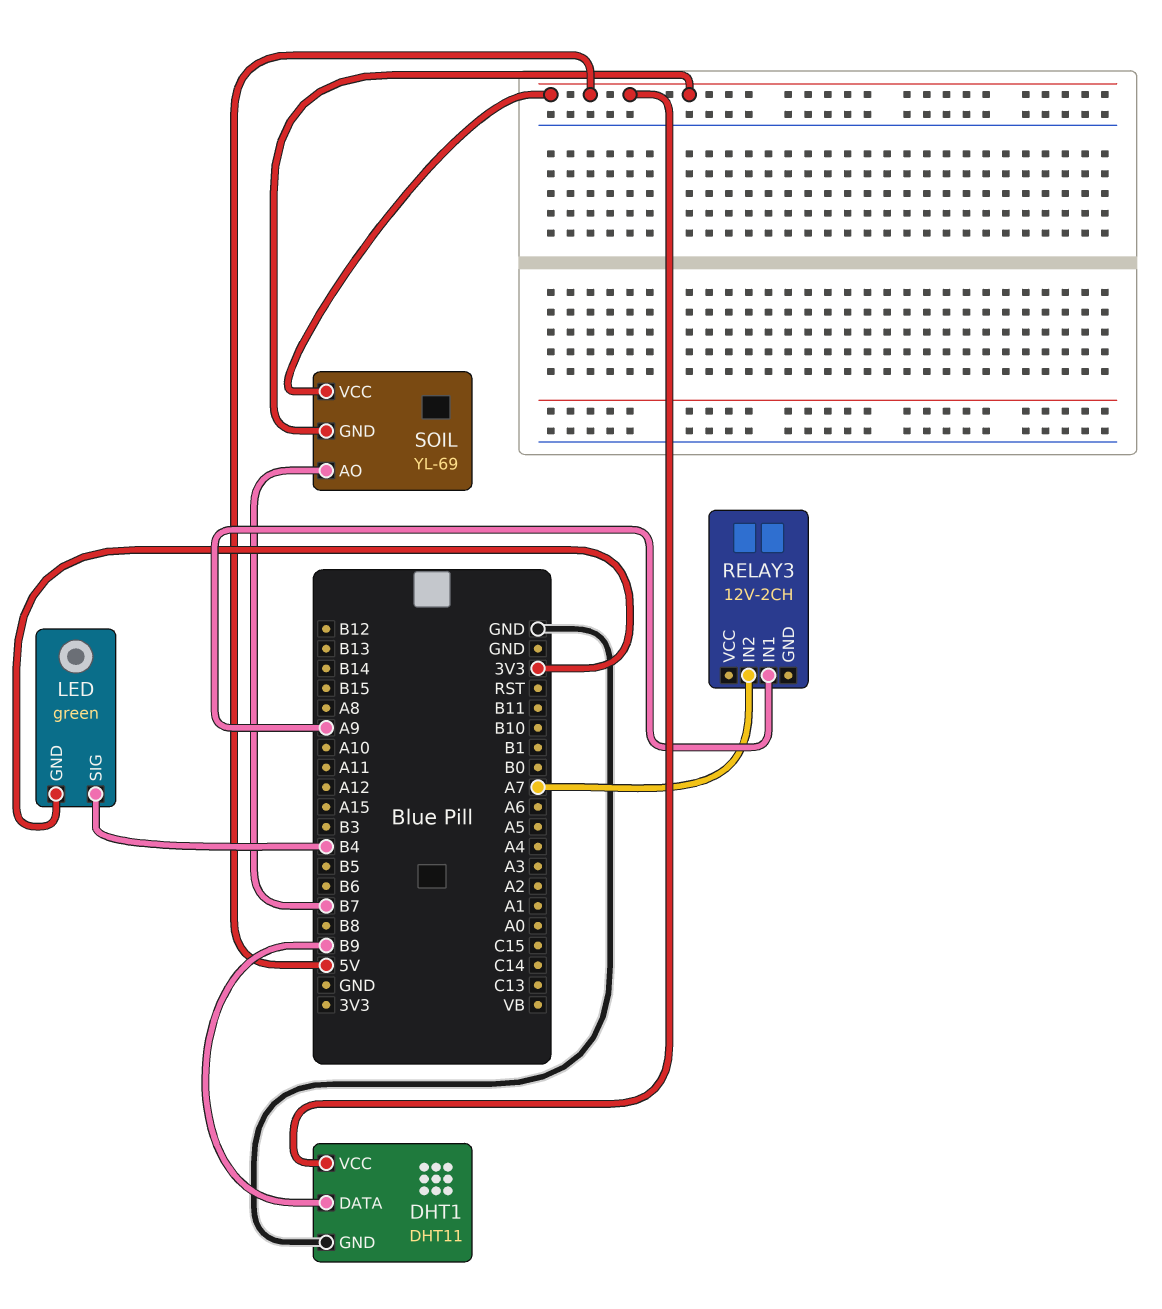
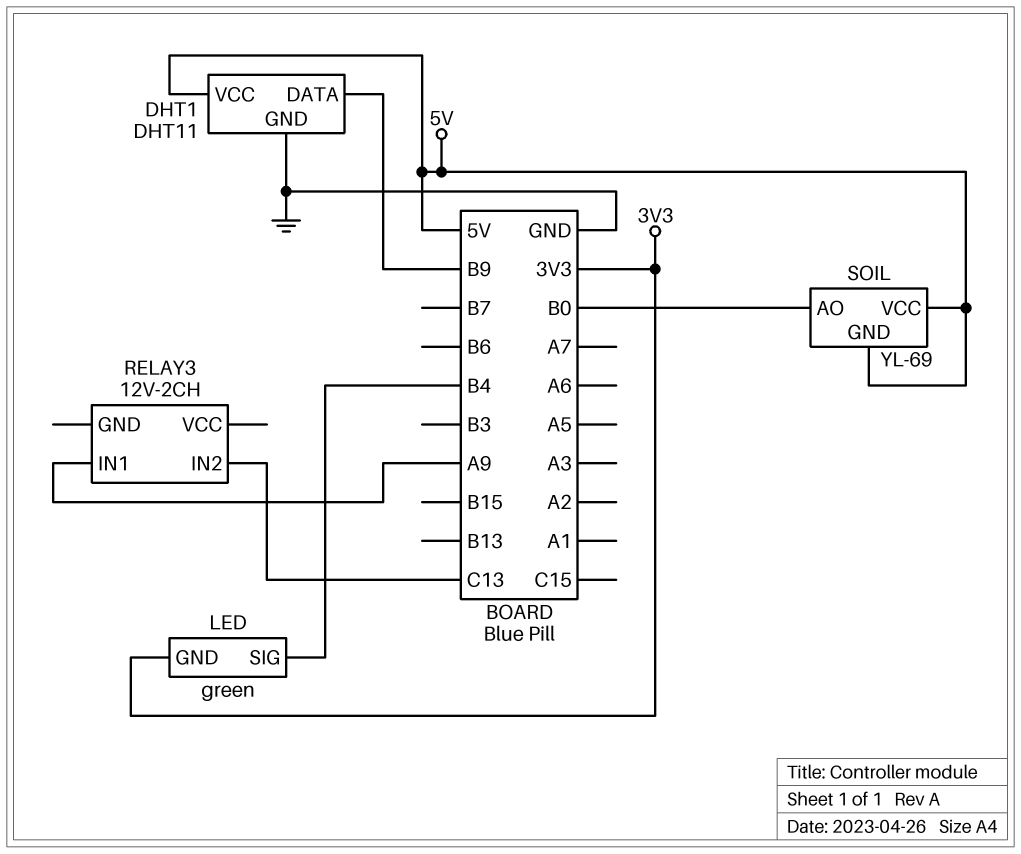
RELAY3 pin IN2: A7 -> C13
SOIL pin AO: B7 -> B0

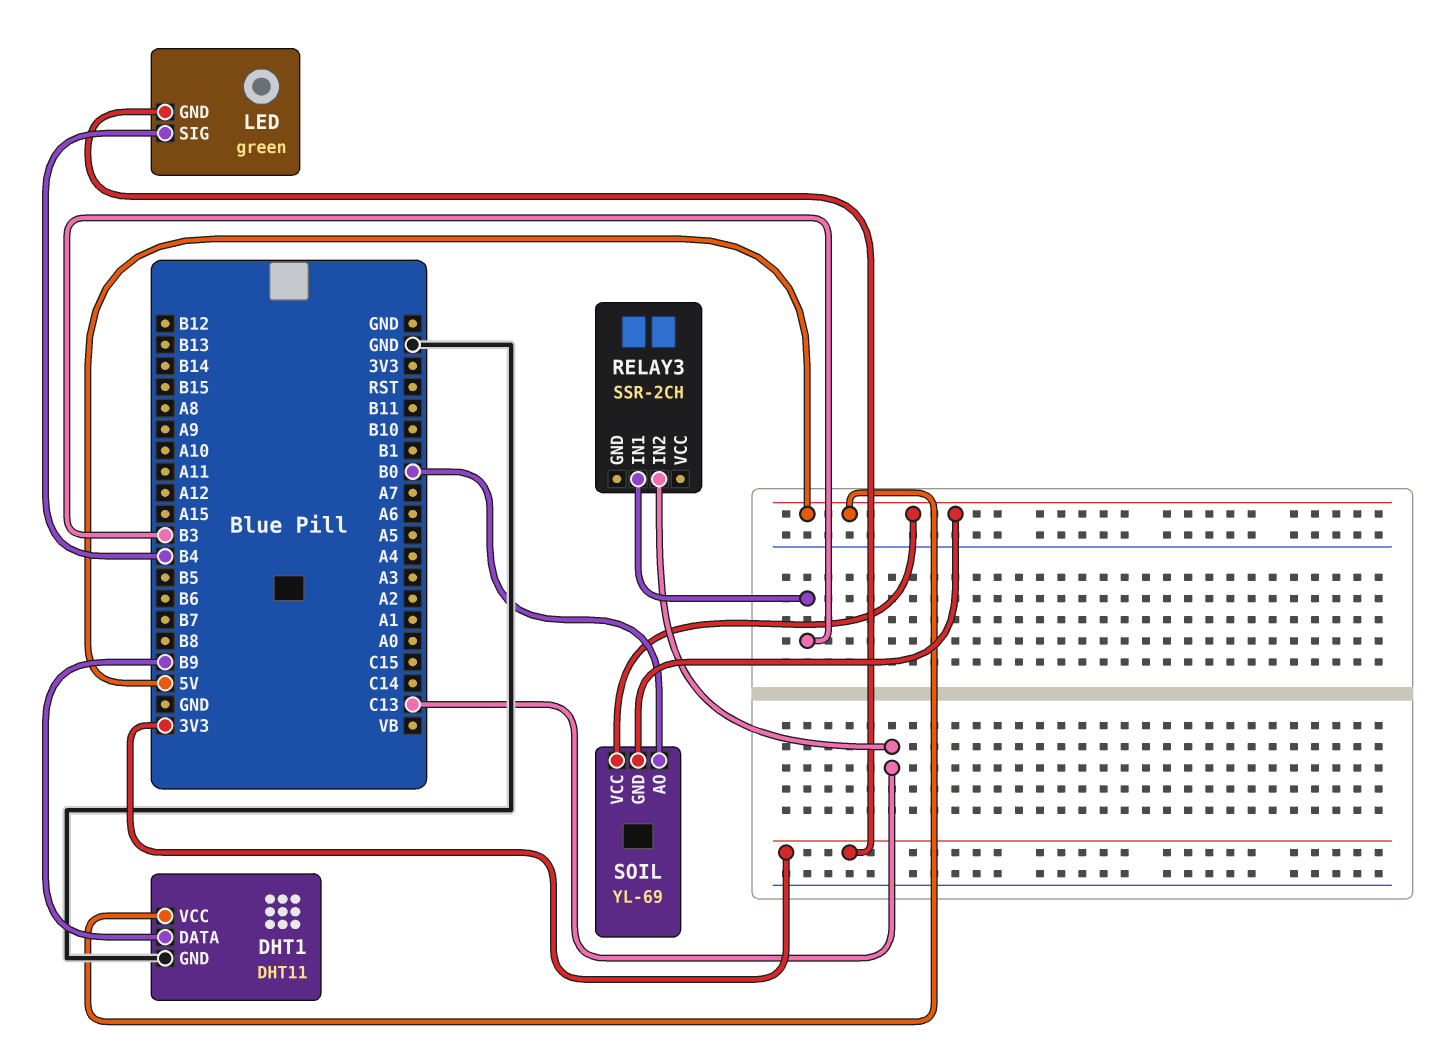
RELAY3: 12V-2CH -> SSR-2CH
RELAY3 pin IN1: A9 -> B3

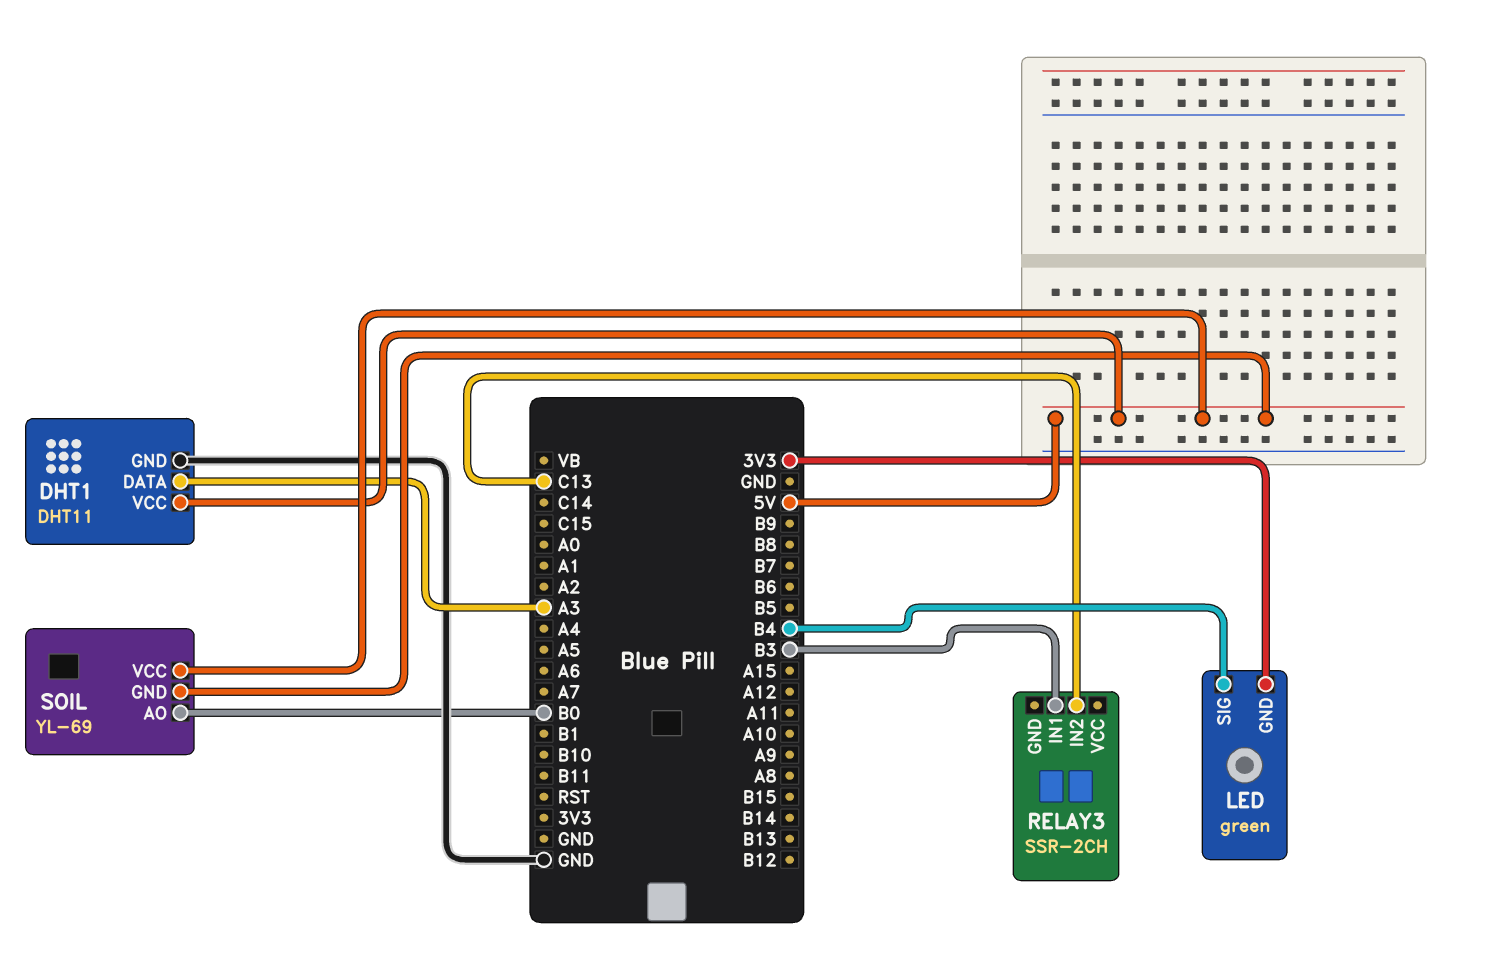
DHT1 pin DATA: B9 -> A3

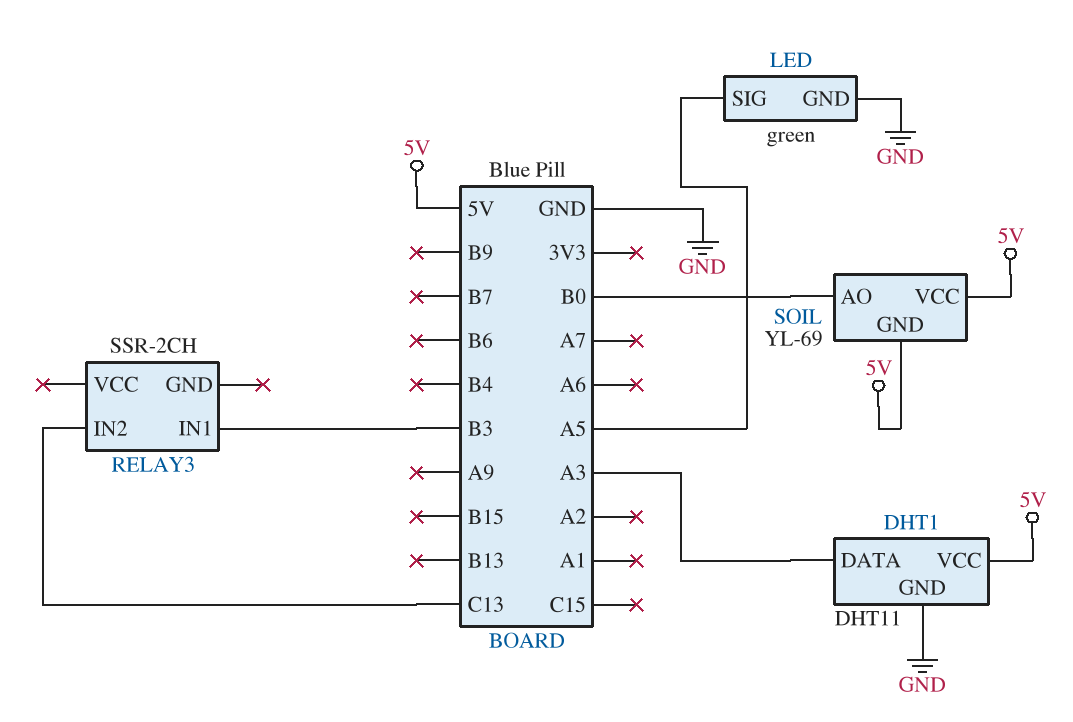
LED pin GND: 3V3 -> GND
LED pin SIG: B4 -> A5

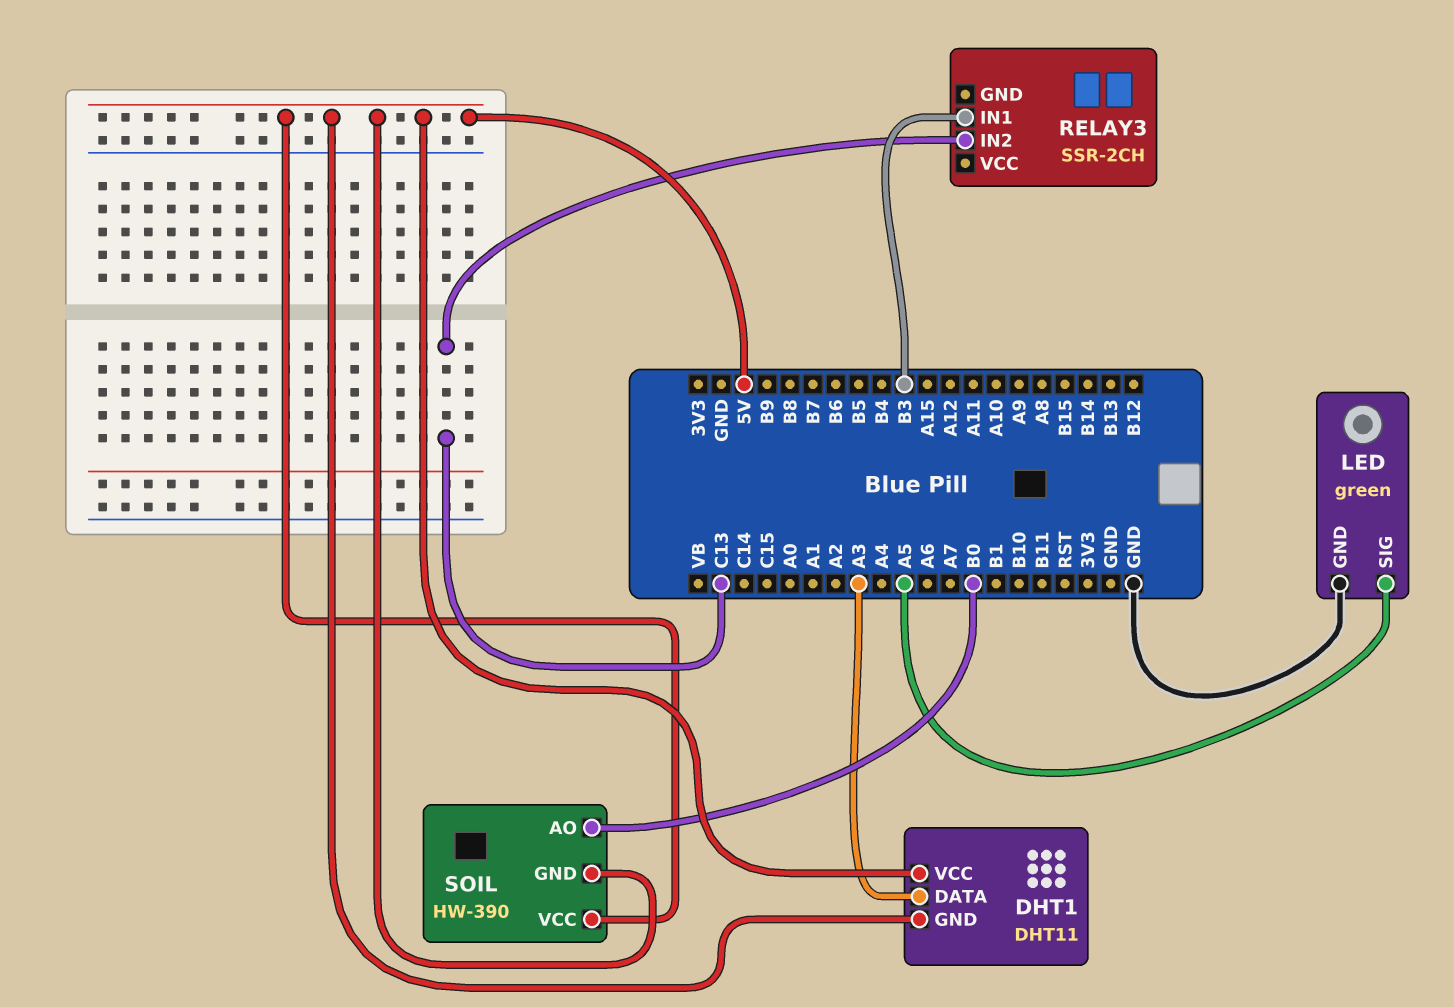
DHT1 pin GND: GND -> 5V
SOIL: YL-69 -> HW-390

